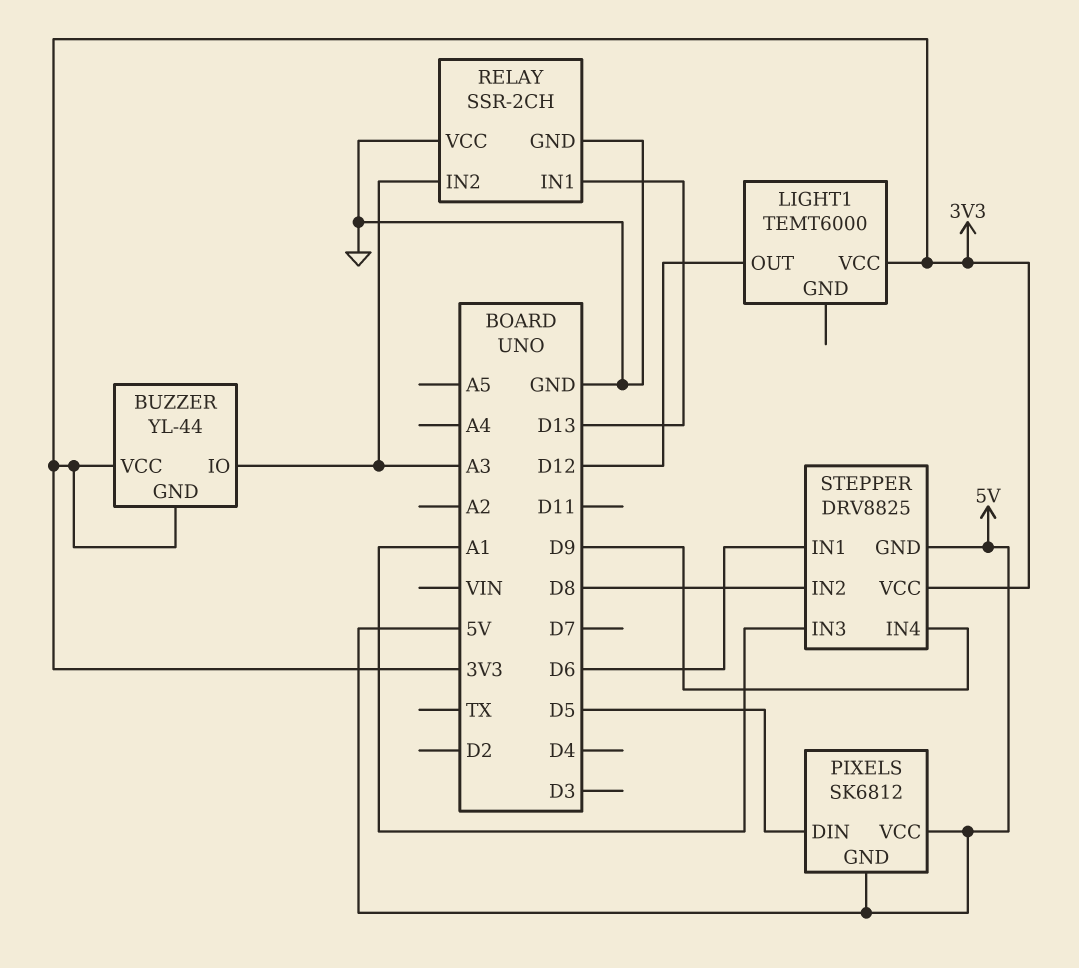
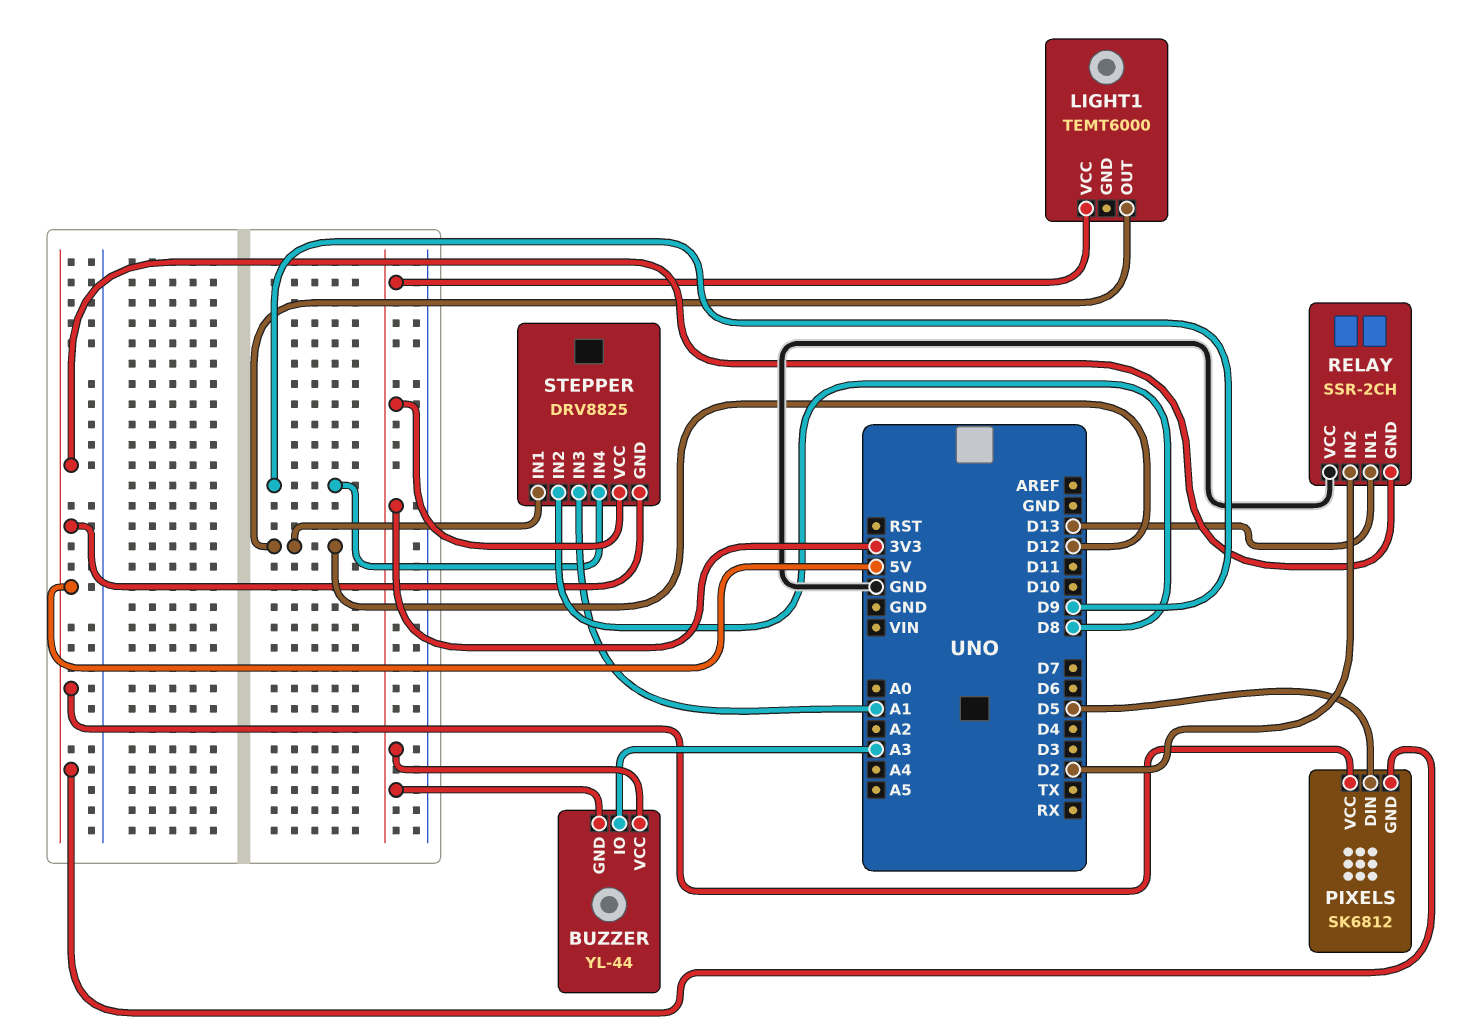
RELAY pin GND: GND -> 5V
RELAY pin IN2: A3 -> D2
STEPPER pin IN1: D6 -> D12

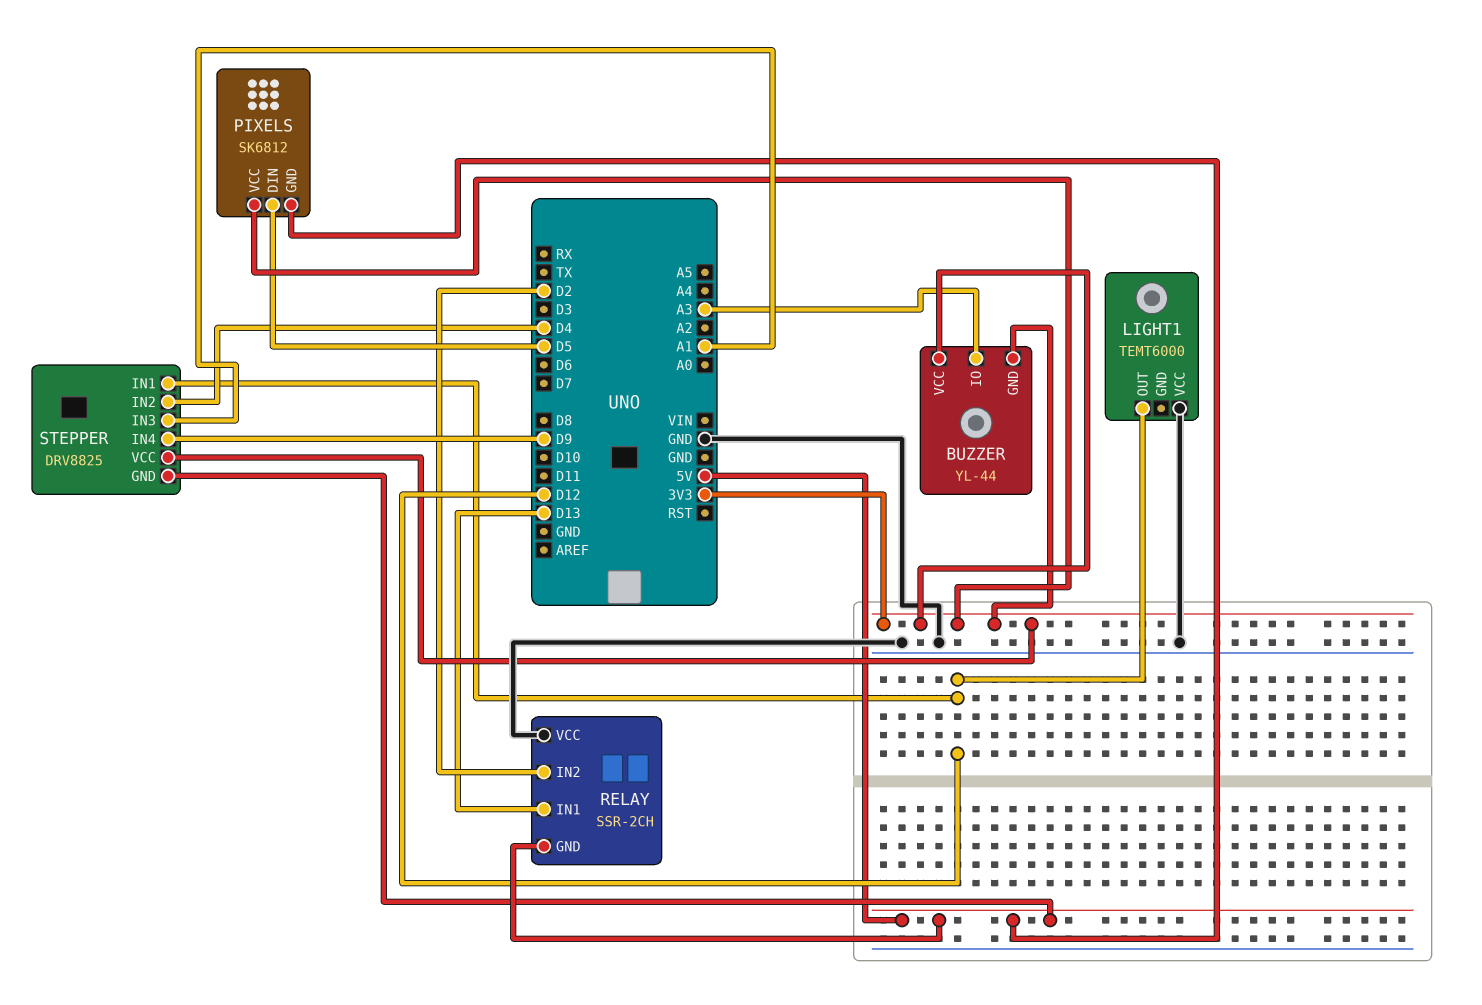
LIGHT1 pin VCC: 3V3 -> GND
PIXELS pin VCC: 5V -> 3V3
STEPPER pin IN2: D8 -> D4

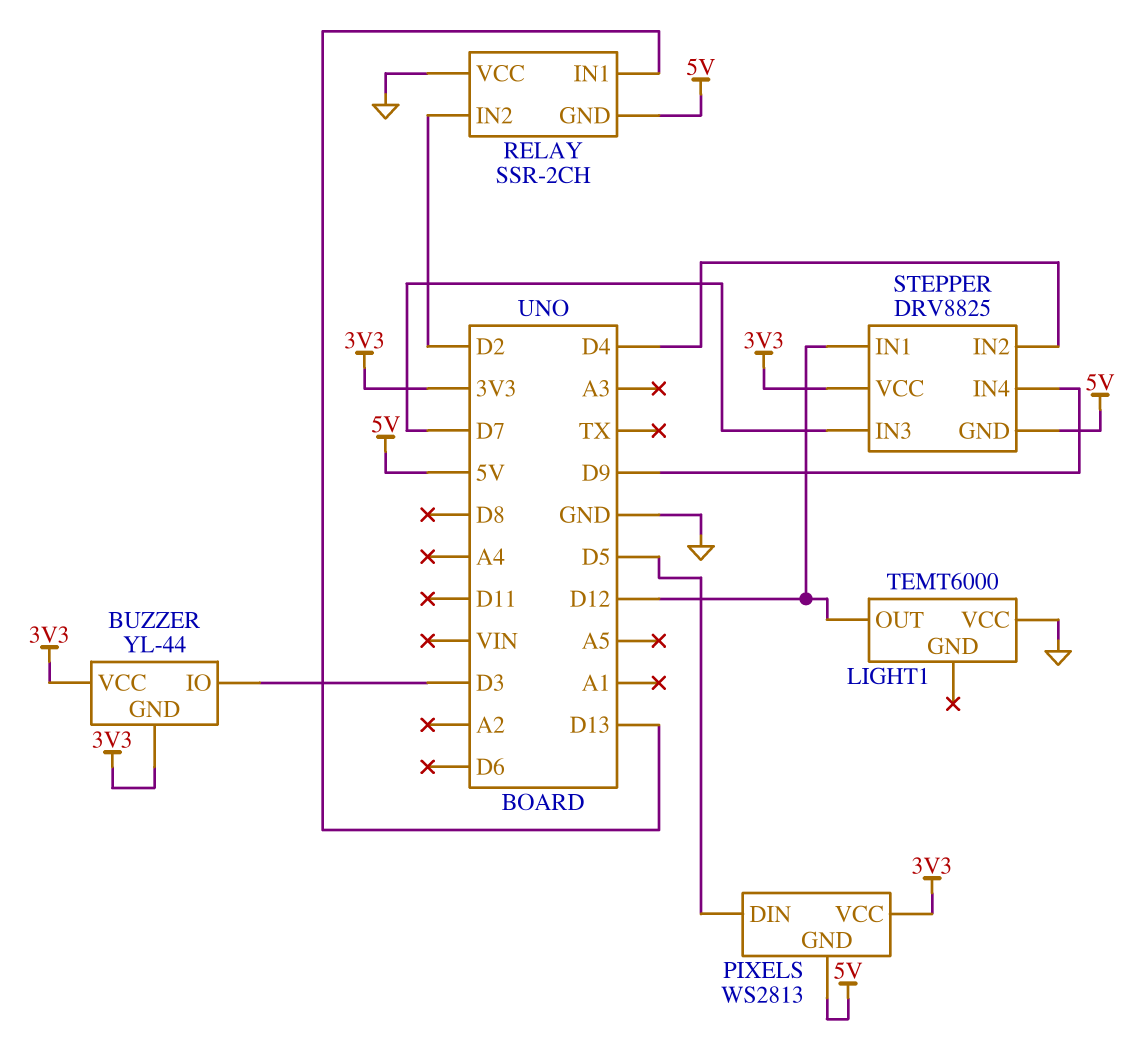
BUZZER pin IO: A3 -> D3
PIXELS: SK6812 -> WS2813
STEPPER pin IN3: A1 -> D7

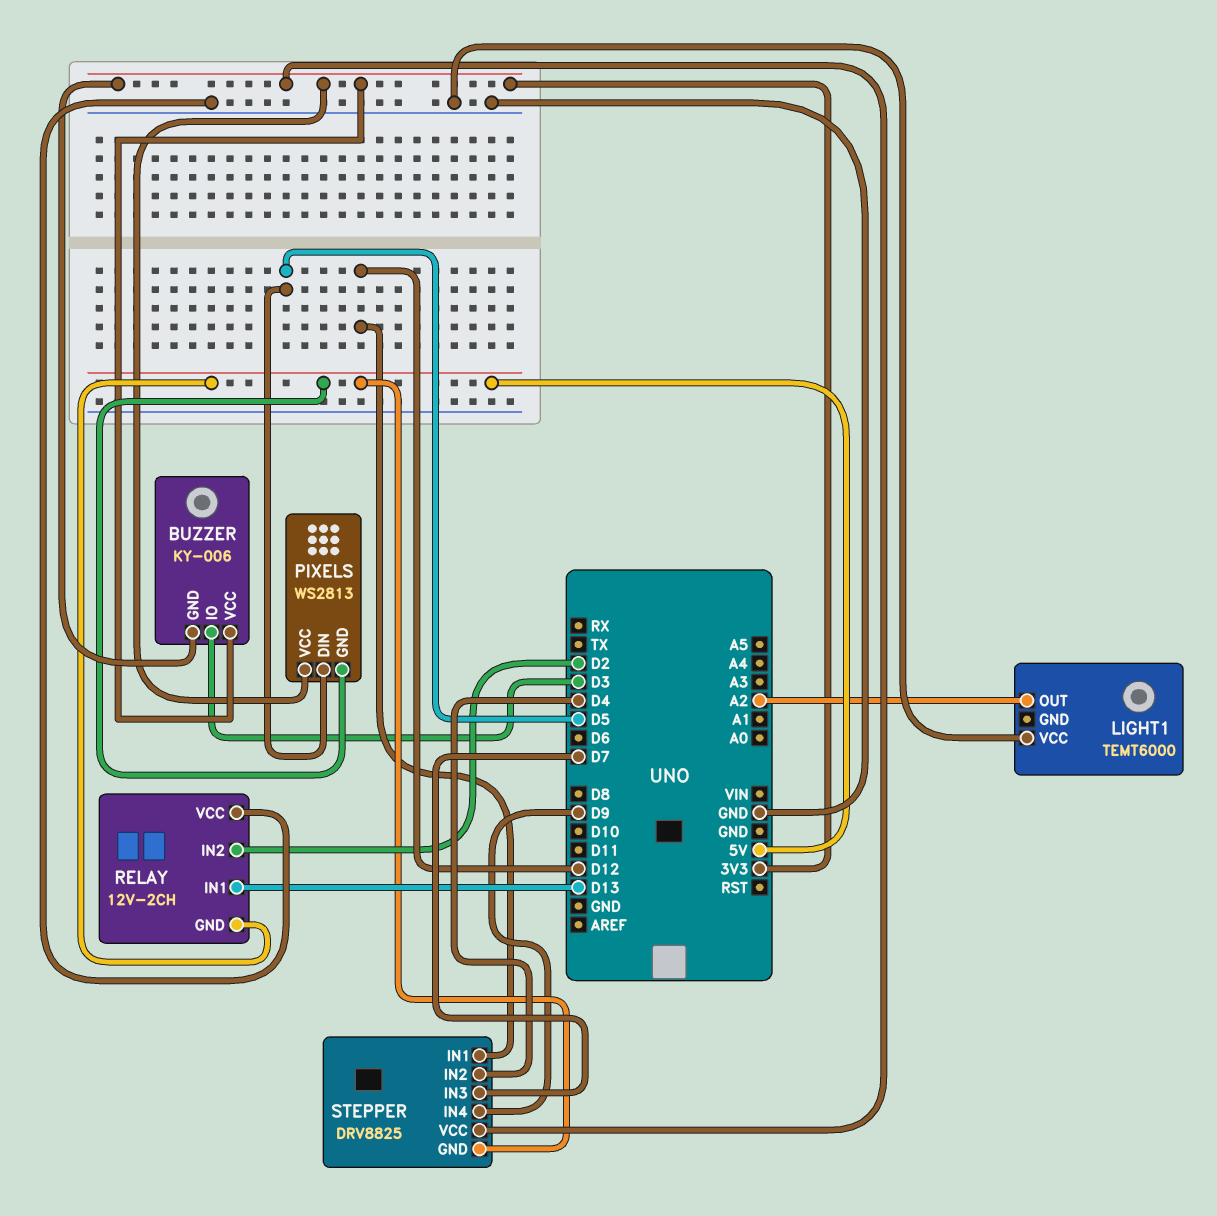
BUZZER: YL-44 -> KY-006
LIGHT1 pin OUT: D12 -> A2
RELAY: SSR-2CH -> 12V-2CH

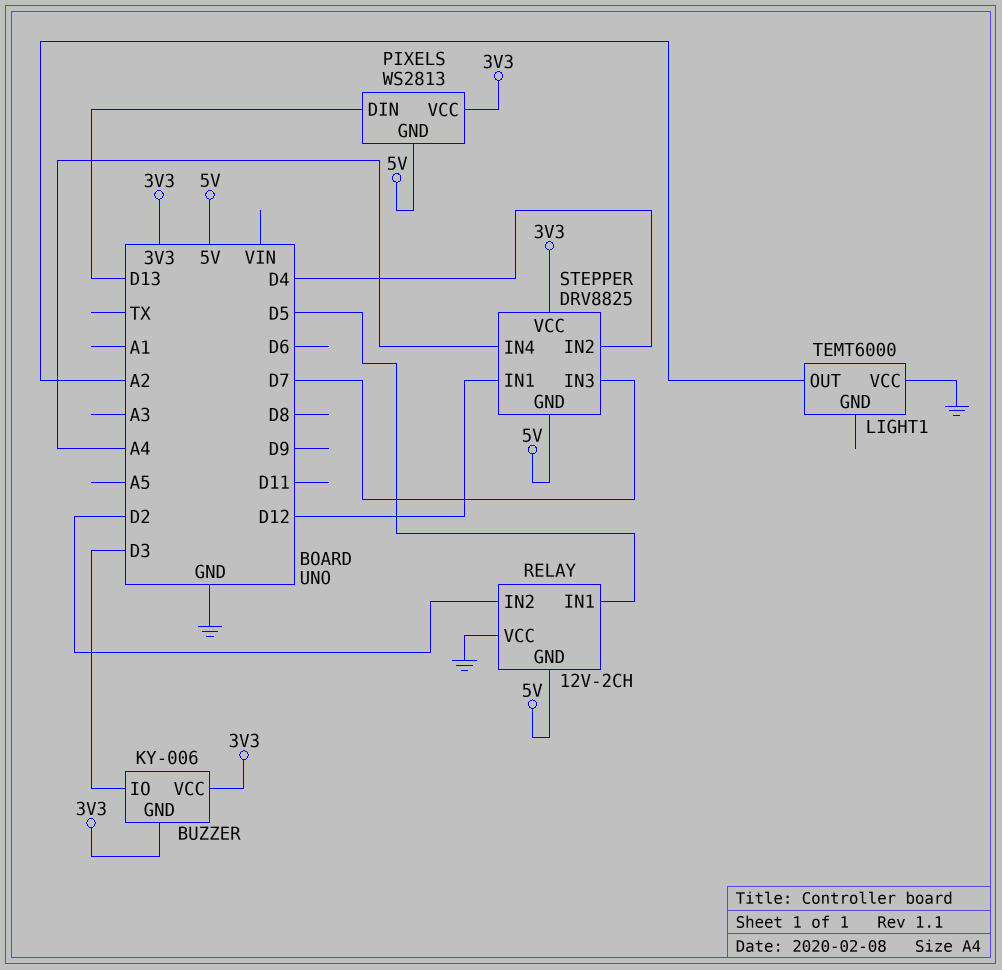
PIXELS pin DIN: D5 -> D13
RELAY pin IN1: D13 -> D5
STEPPER pin IN4: D9 -> A4

